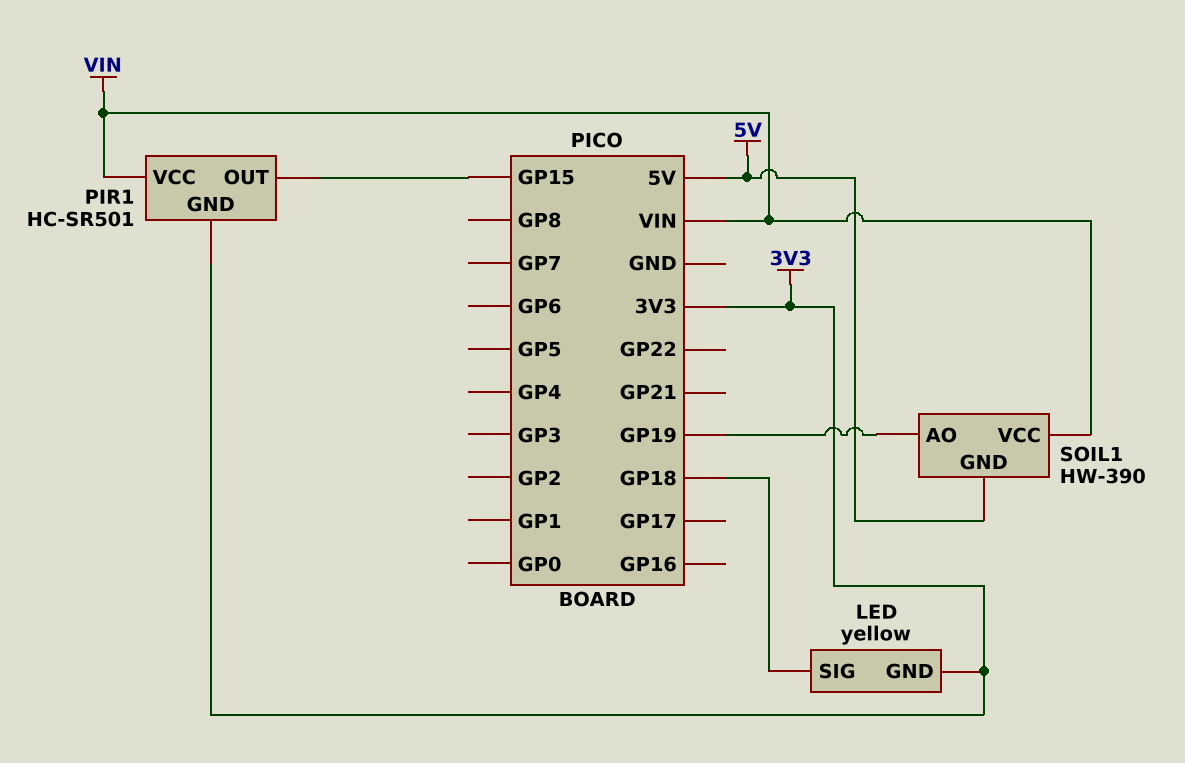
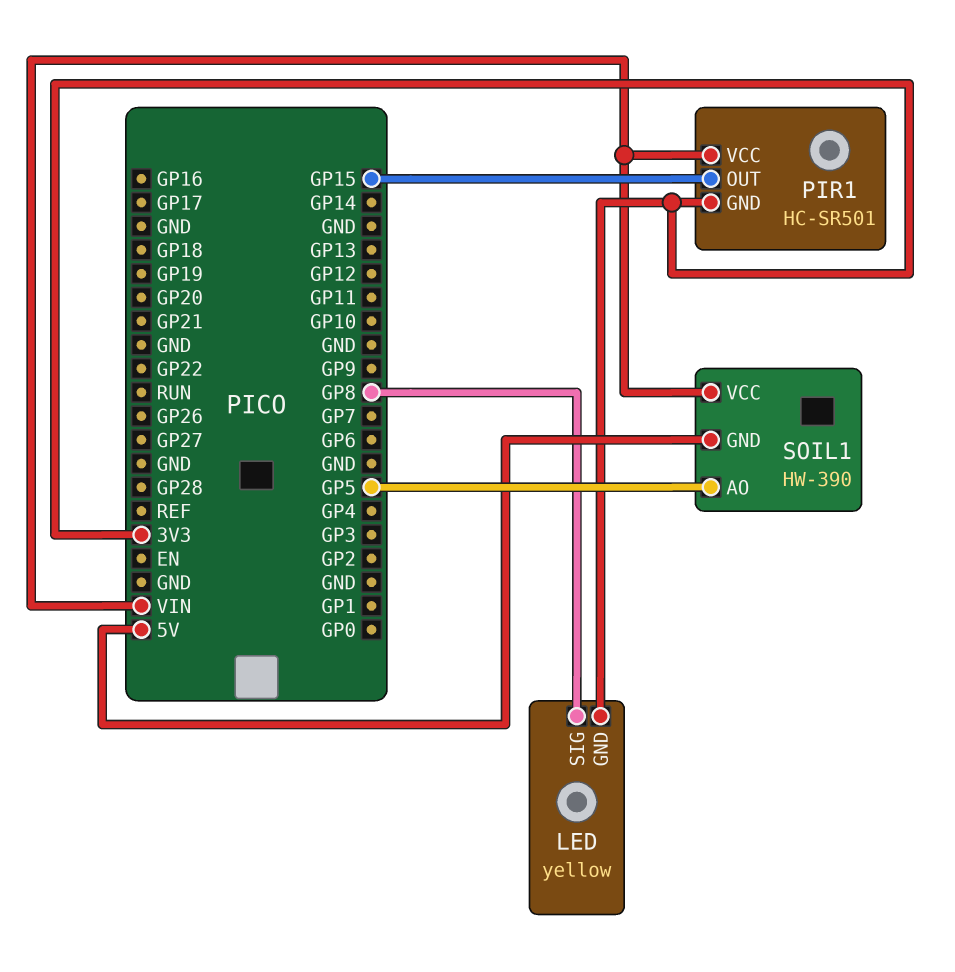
LED pin SIG: GP18 -> GP8
SOIL1 pin AO: GP19 -> GP5

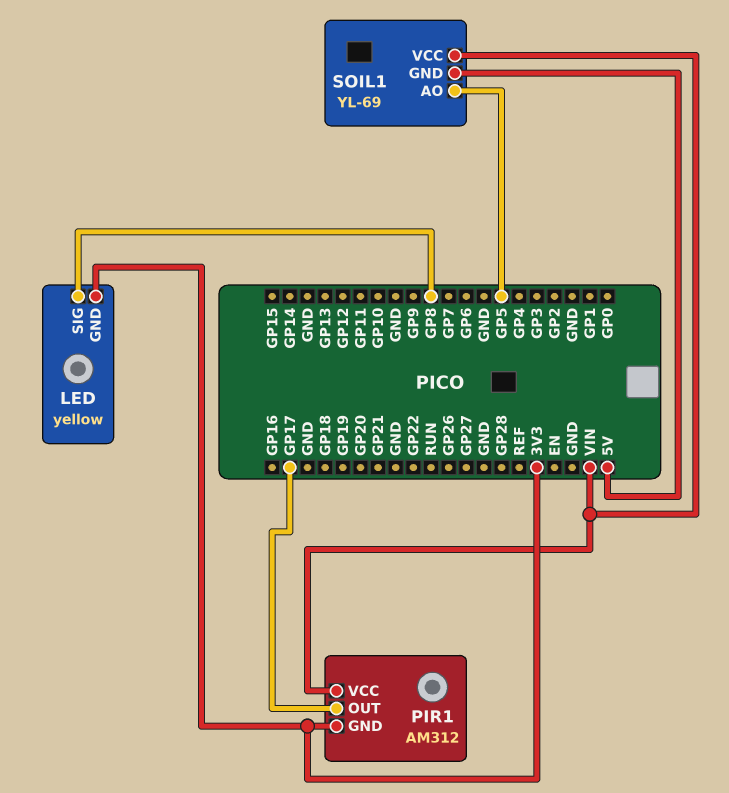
PIR1: HC-SR501 -> AM312
PIR1 pin OUT: GP15 -> GP17
SOIL1: HW-390 -> YL-69

